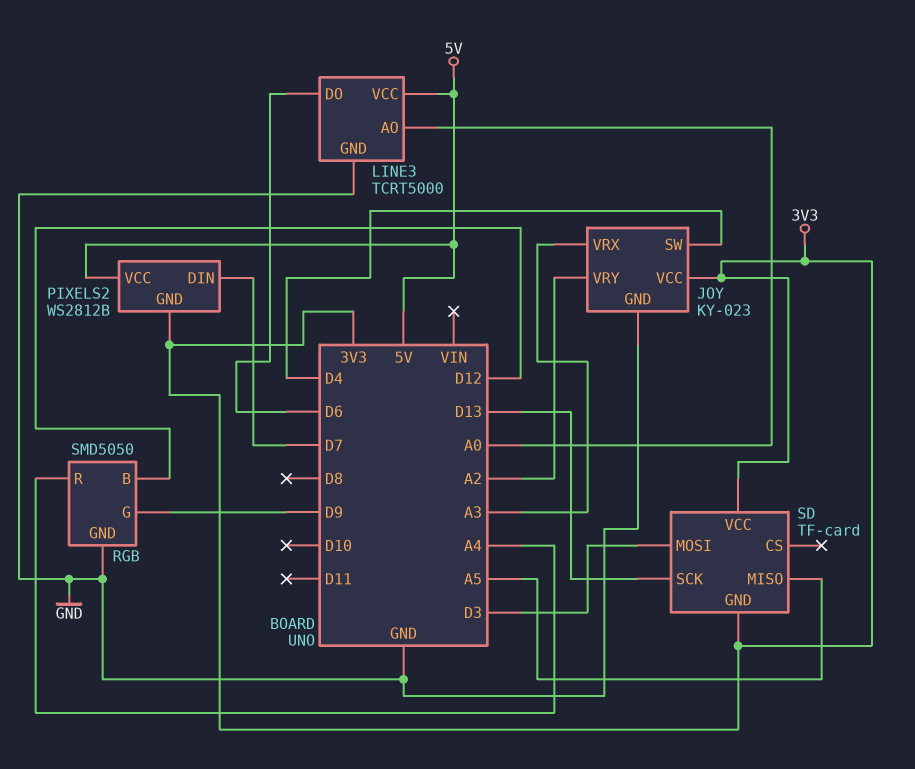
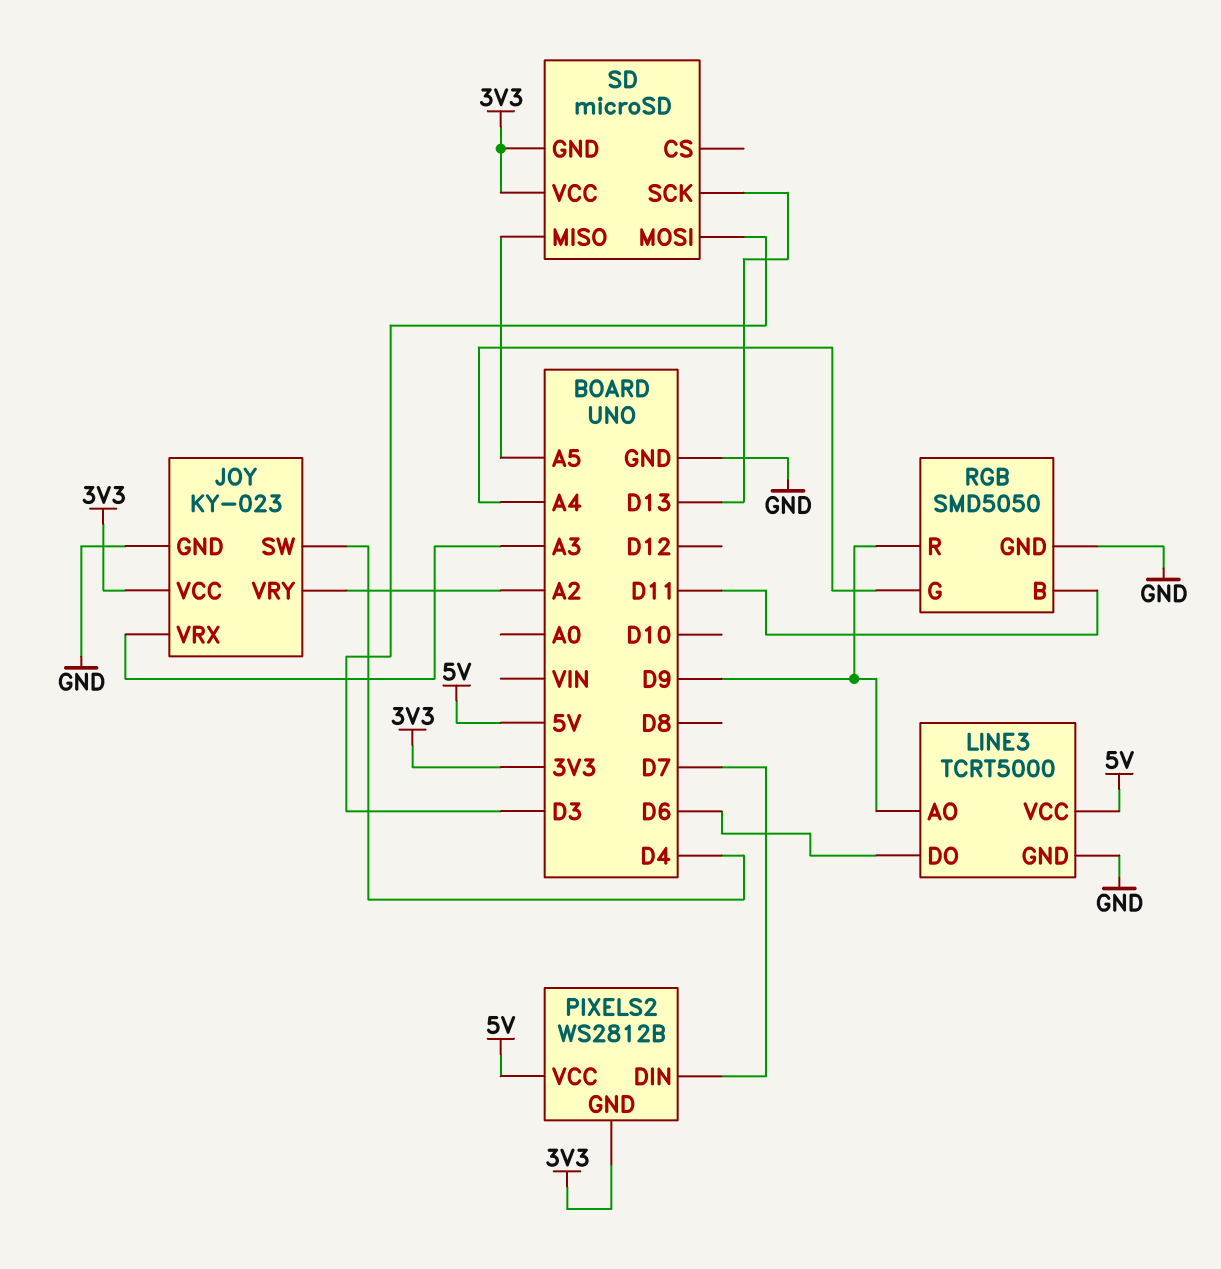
LINE3 pin AO: A0 -> D9
RGB pin B: D12 -> D11
RGB pin G: D9 -> A4
RGB pin R: A4 -> D9
SD: TF-card -> microSD

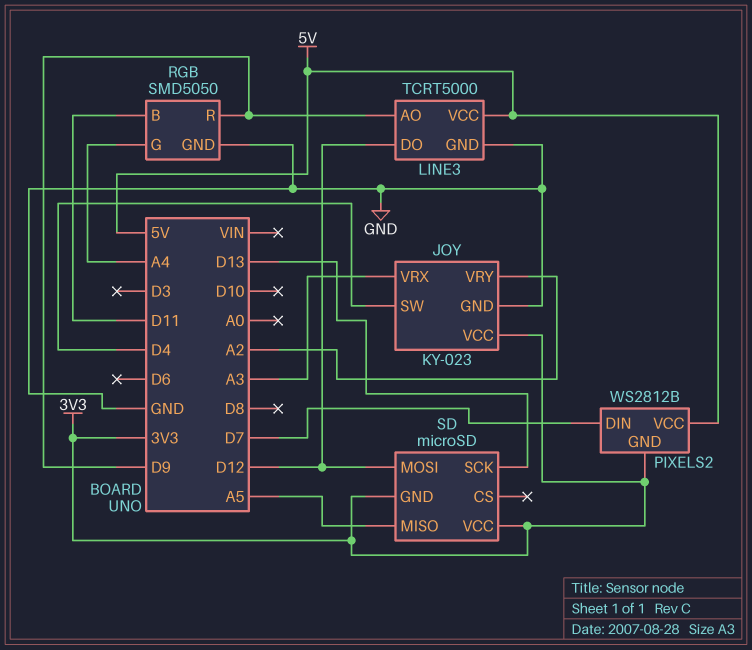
LINE3 pin DO: D6 -> D12
SD pin MOSI: D3 -> D12

